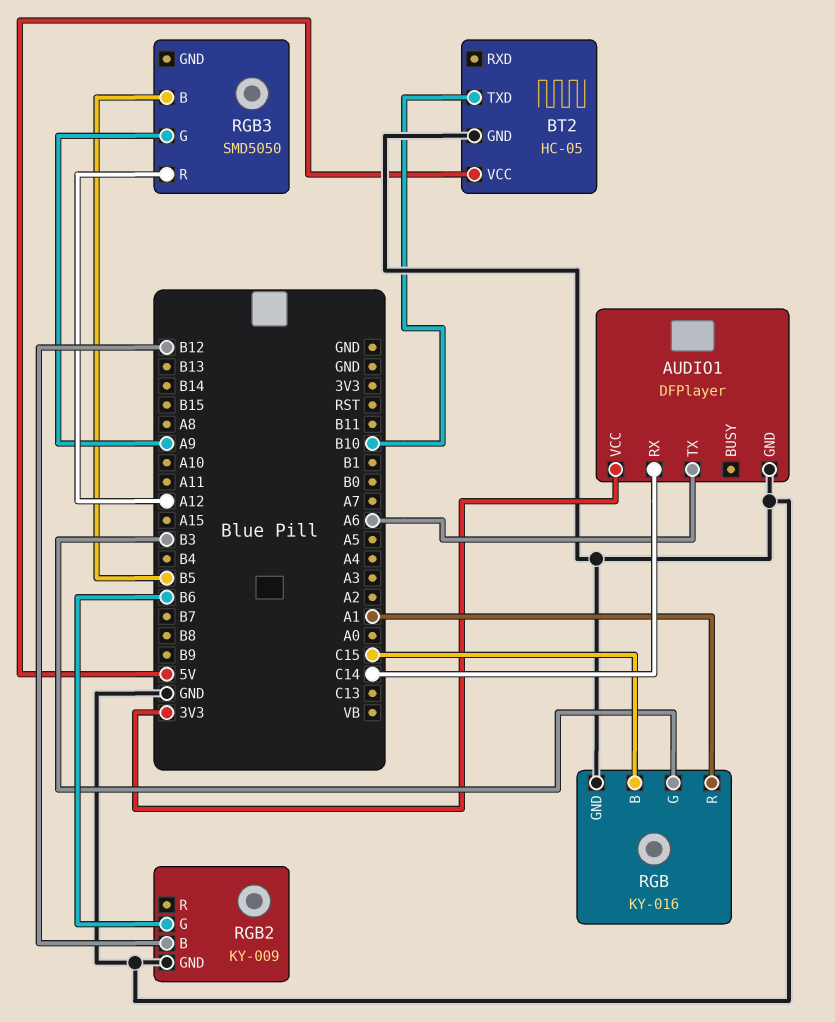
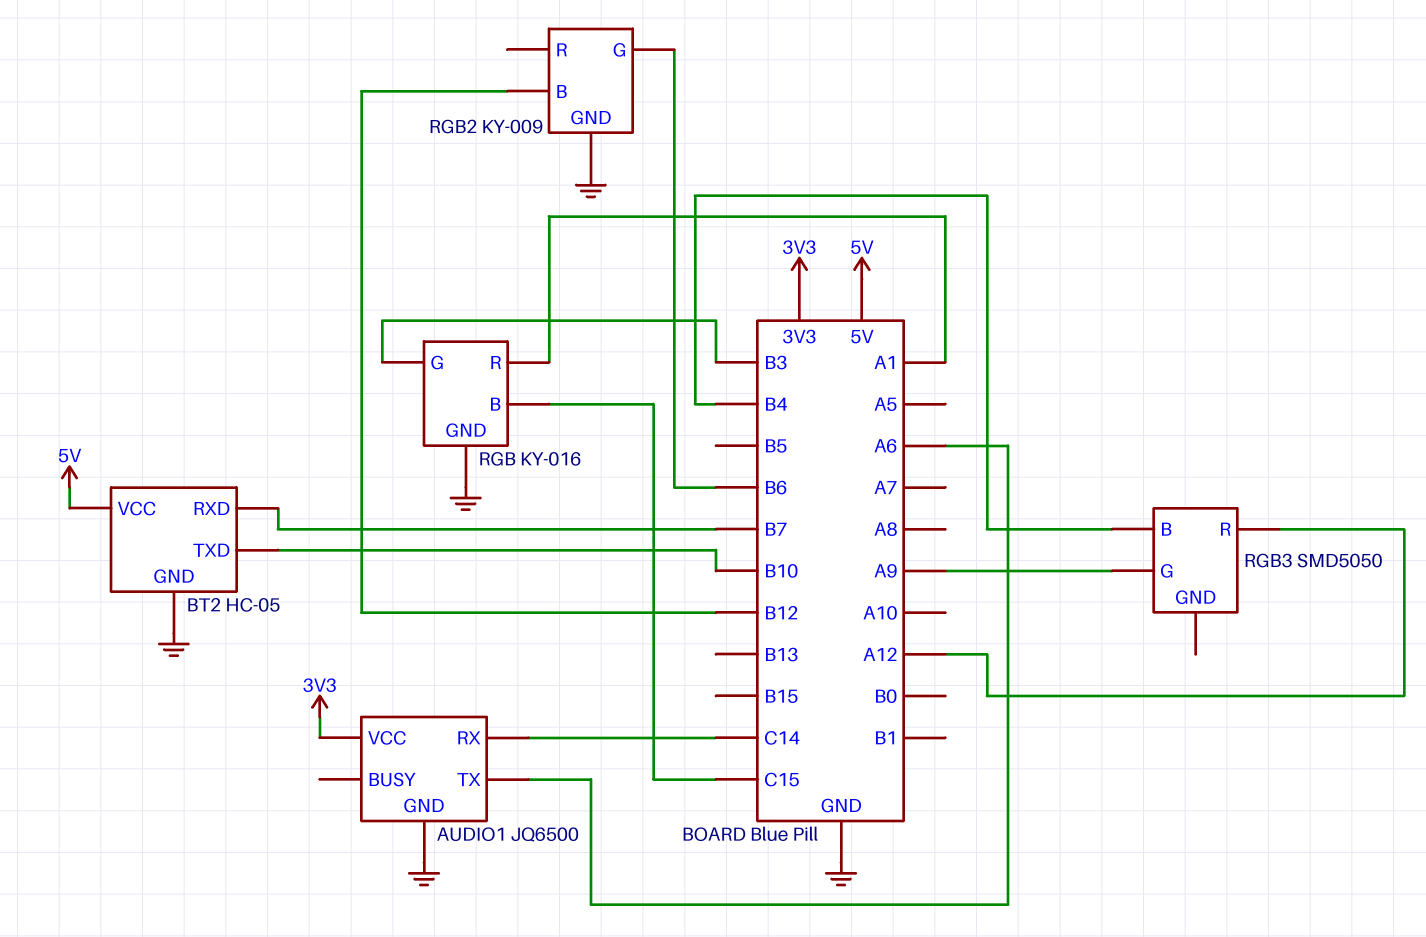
AUDIO1: DFPlayer -> JQ6500
BT2 pin RXD: none -> B7
RGB3 pin B: B5 -> B4

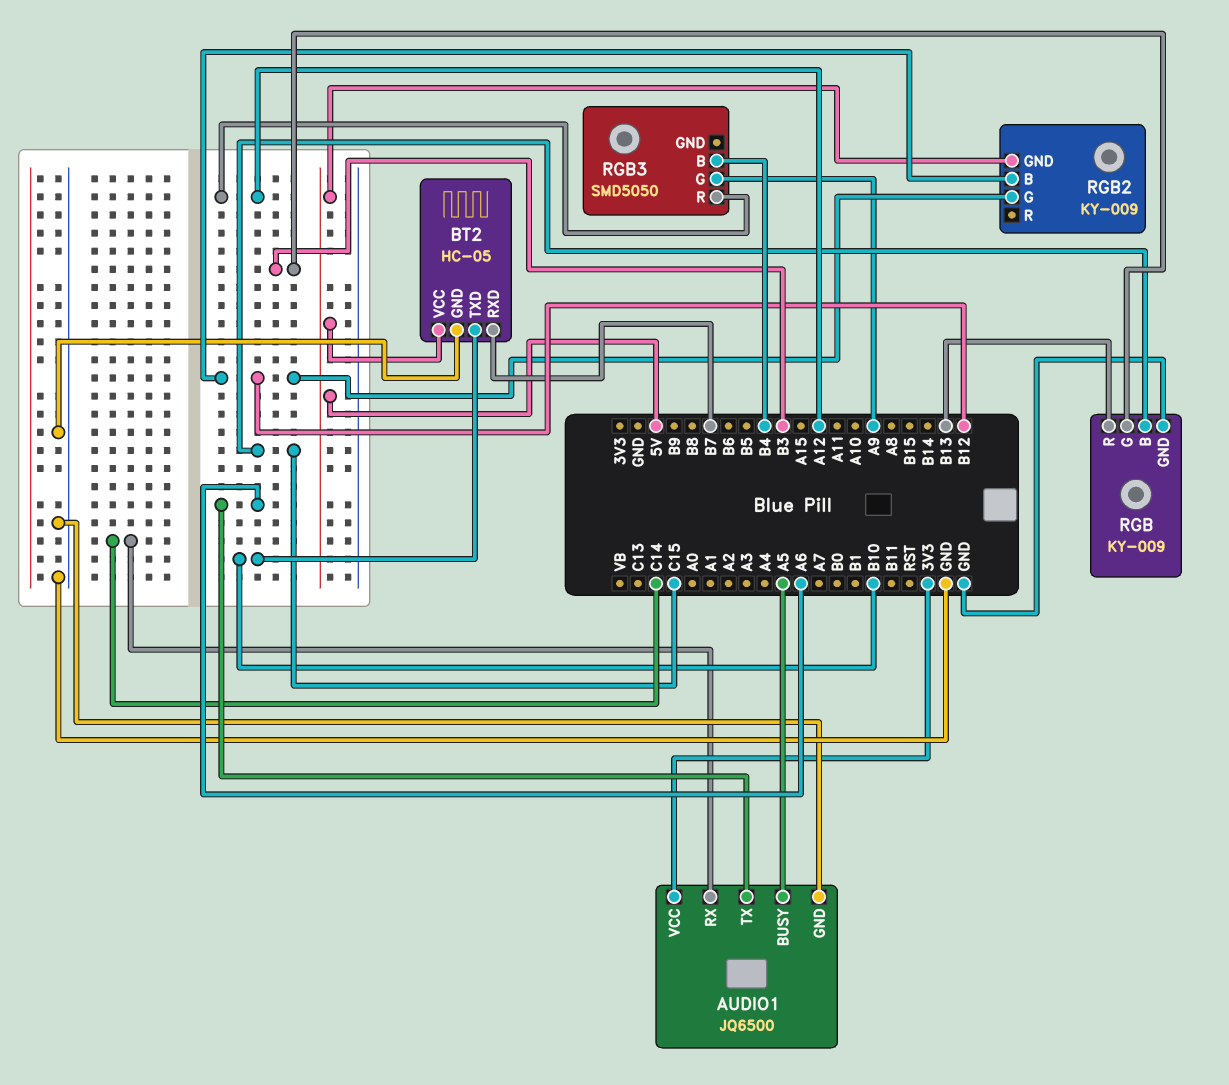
AUDIO1 pin BUSY: none -> A5
RGB: KY-016 -> KY-009
RGB pin R: A1 -> B13
RGB2 pin G: B6 -> B12
RGB2 pin GND: GND -> 5V

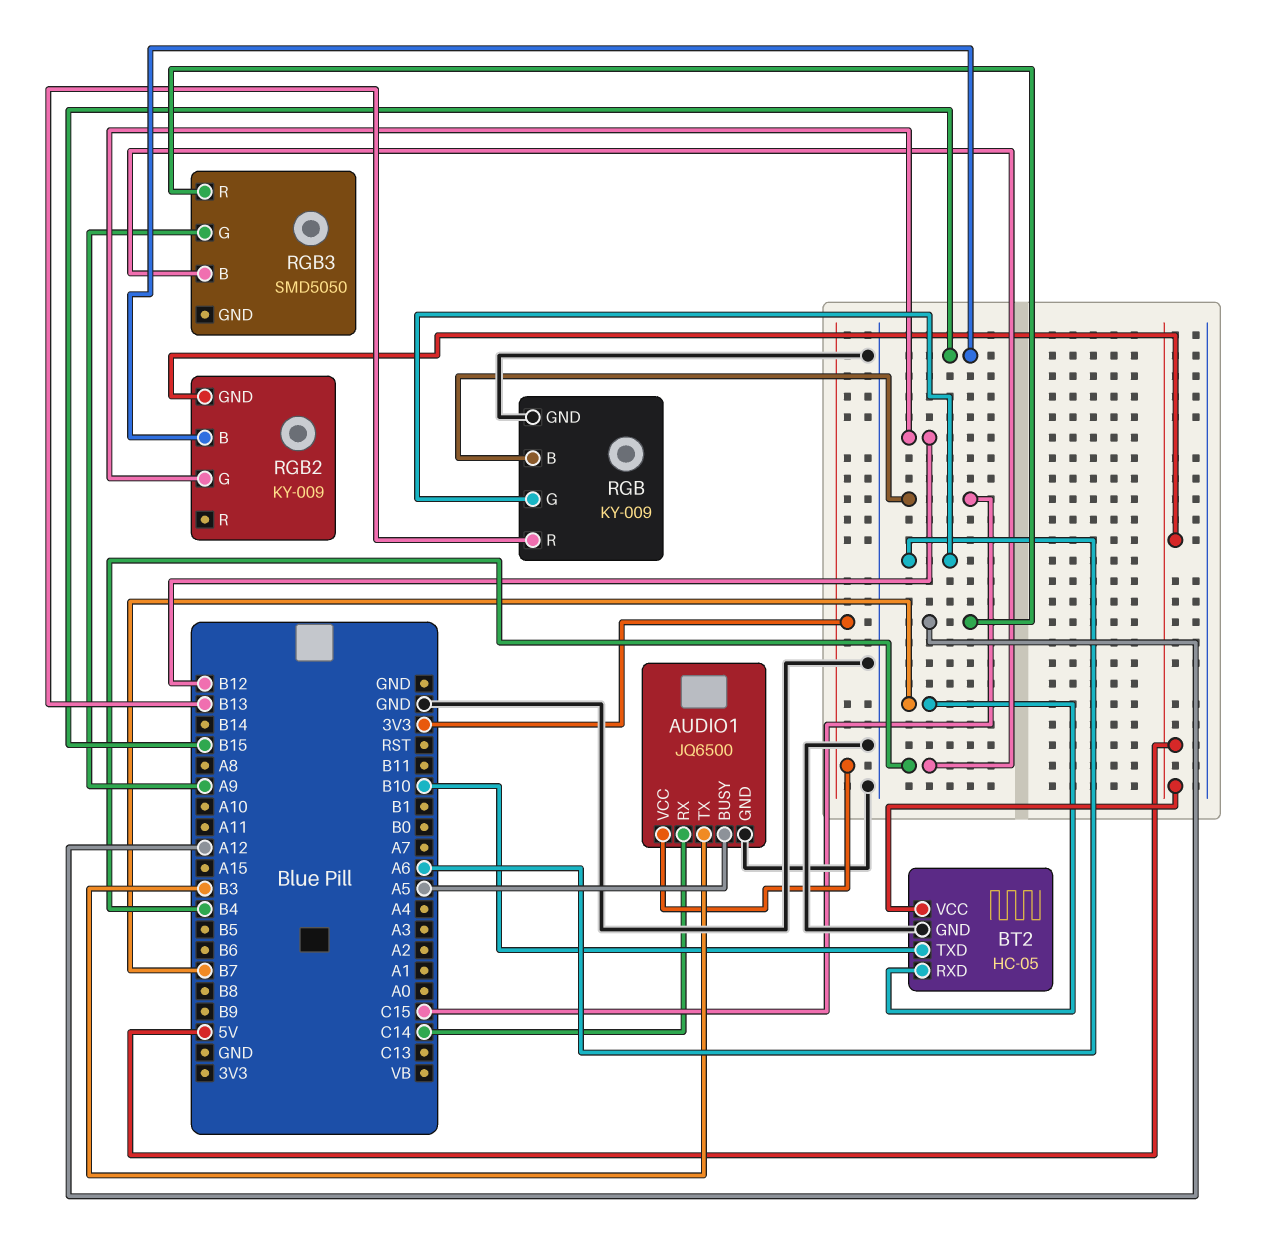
AUDIO1 pin TX: A6 -> B3
RGB pin G: B3 -> A6
RGB2 pin B: B12 -> B15

